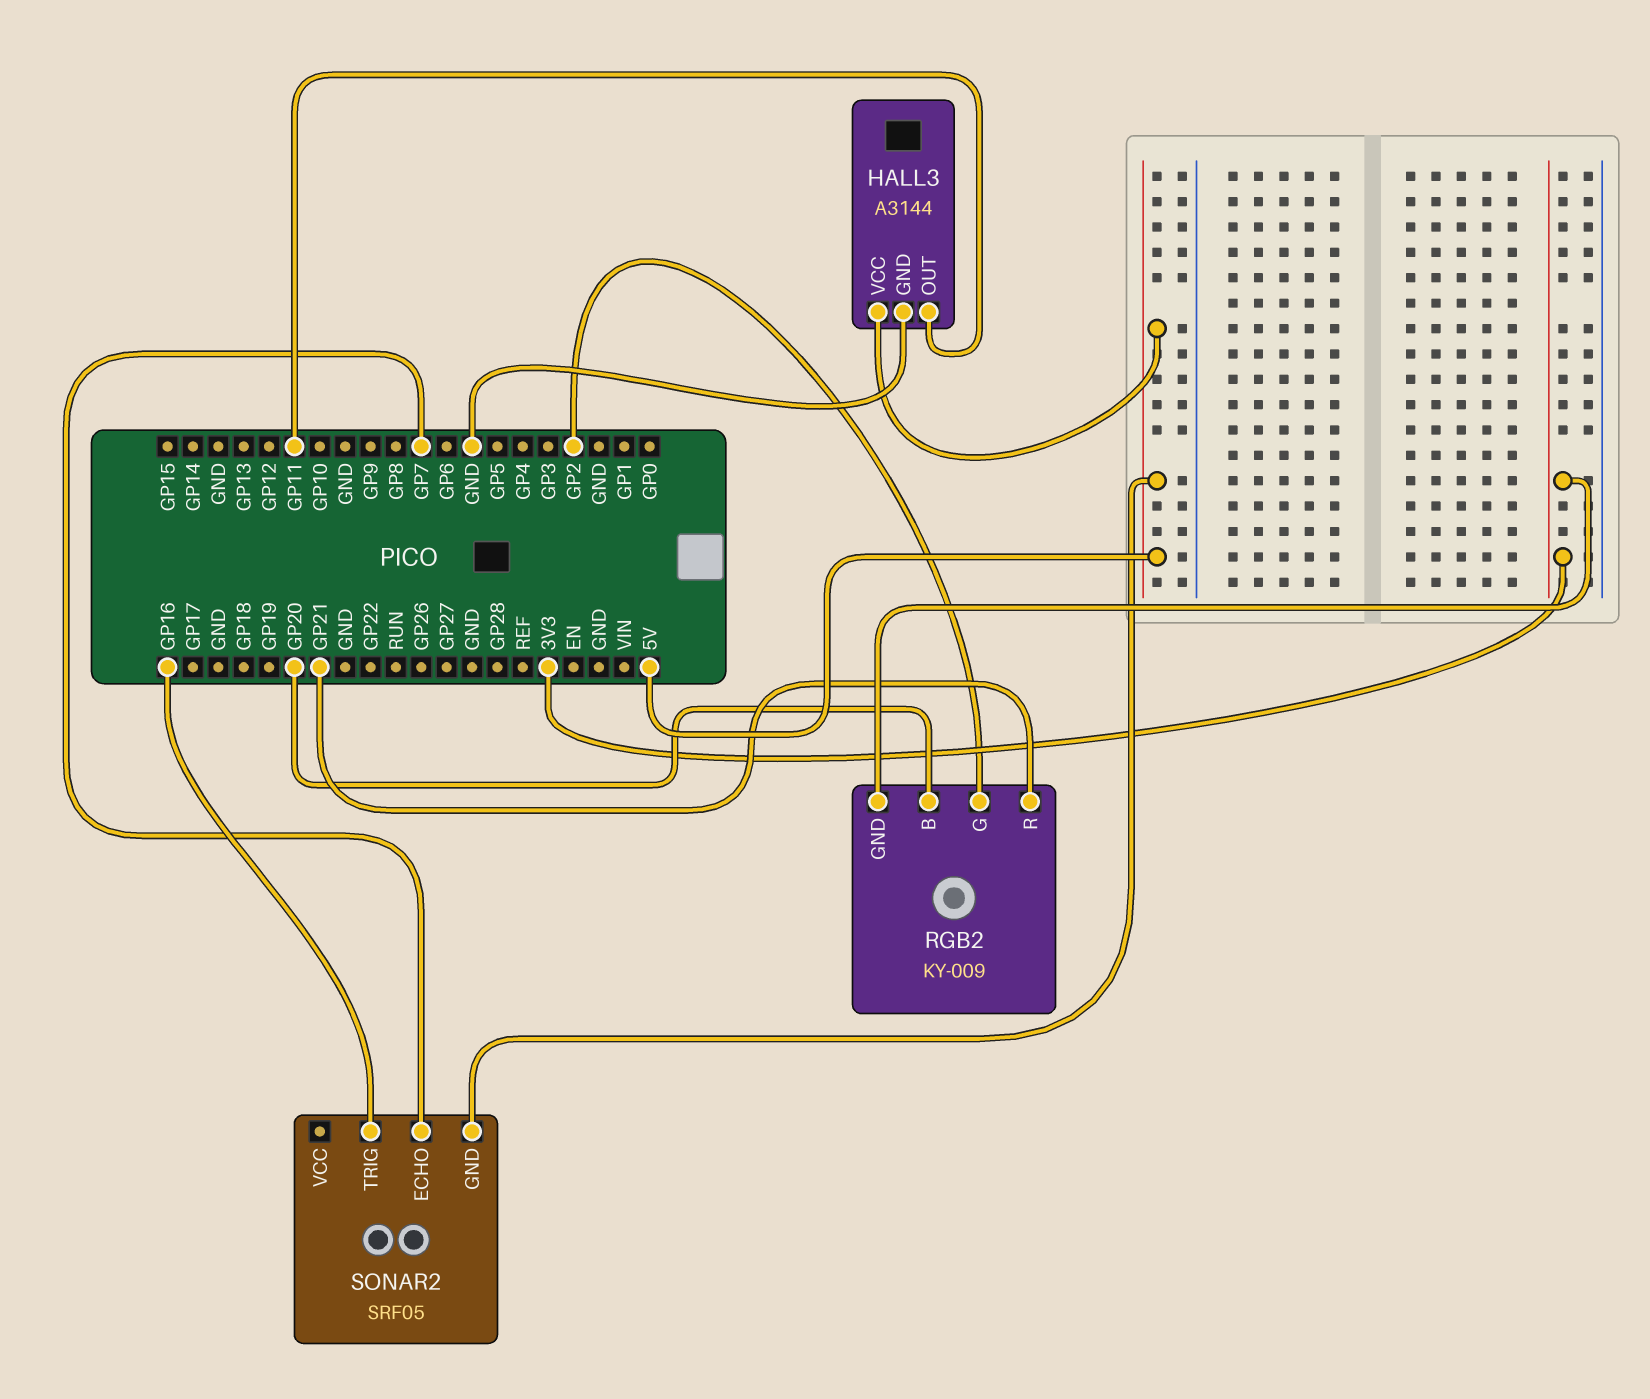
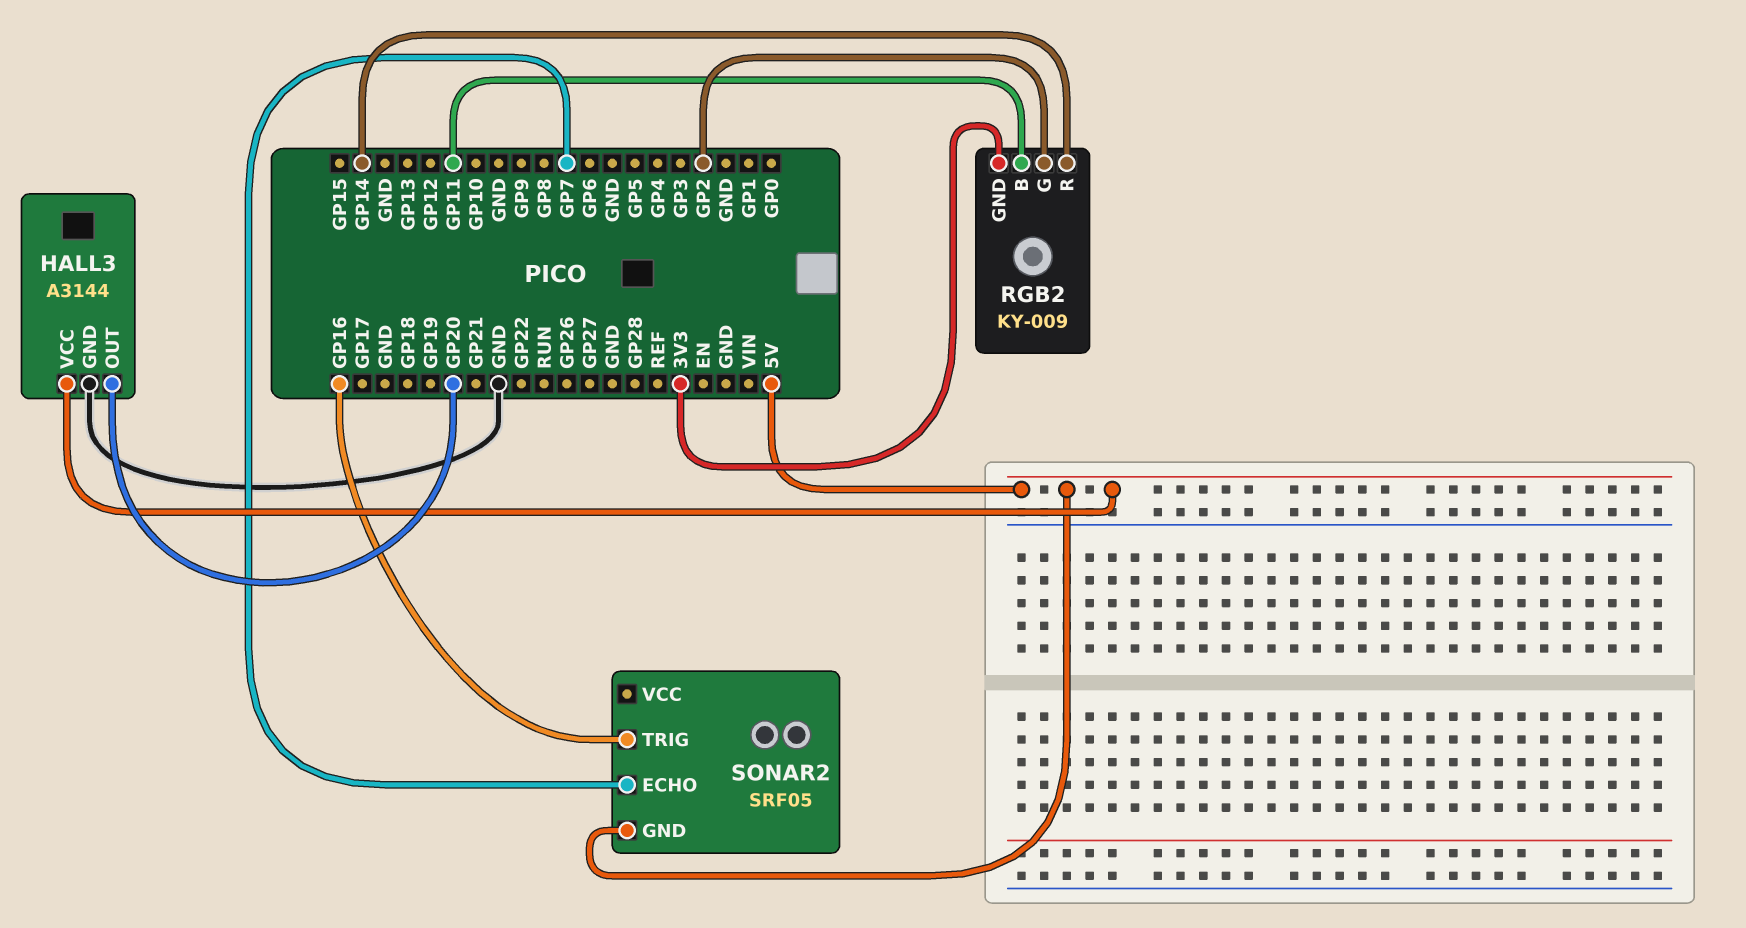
HALL3 pin OUT: GP11 -> GP20
RGB2 pin B: GP20 -> GP11
RGB2 pin R: GP21 -> GP14

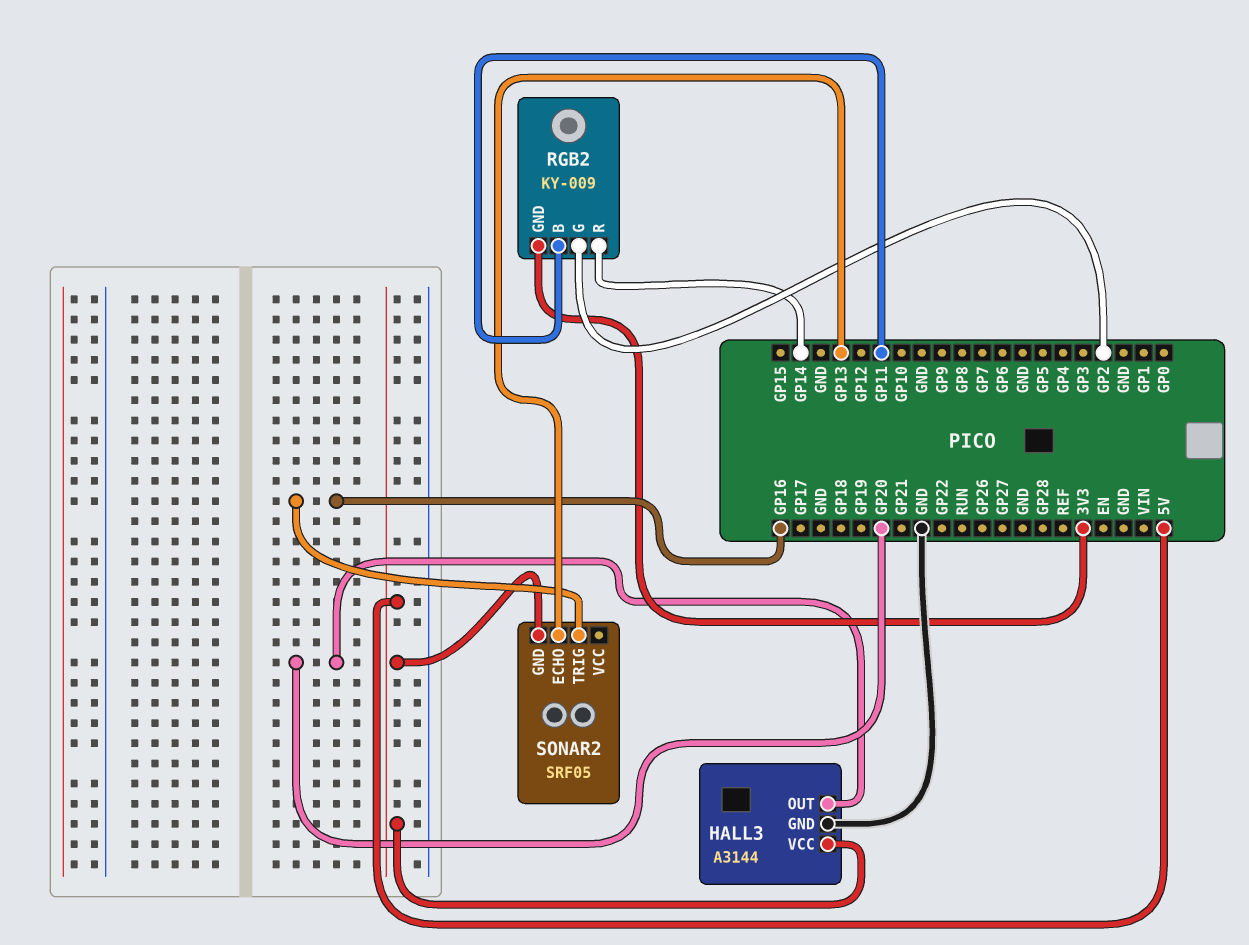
SONAR2 pin ECHO: GP7 -> GP13

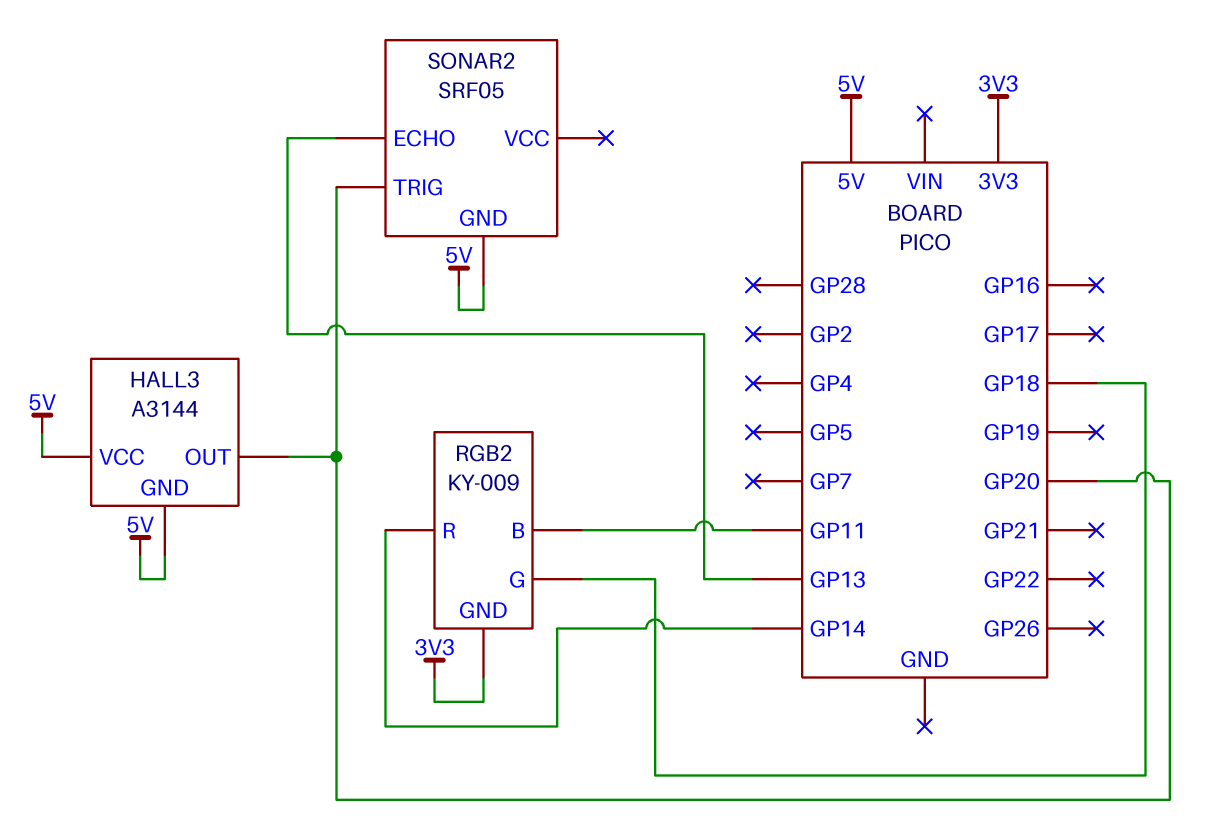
HALL3 pin GND: GND -> 5V
RGB2 pin G: GP2 -> GP18
SONAR2 pin TRIG: GP16 -> GP20

